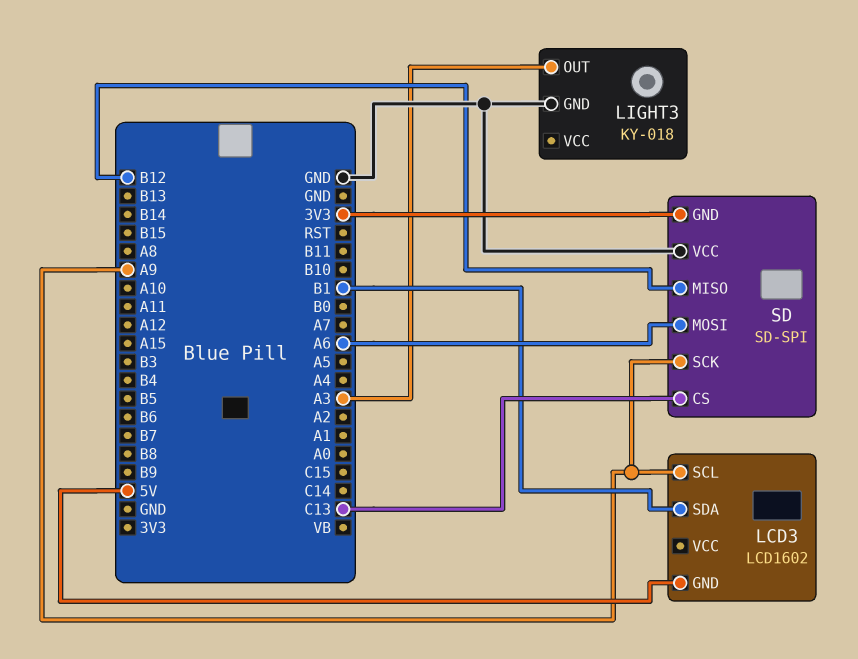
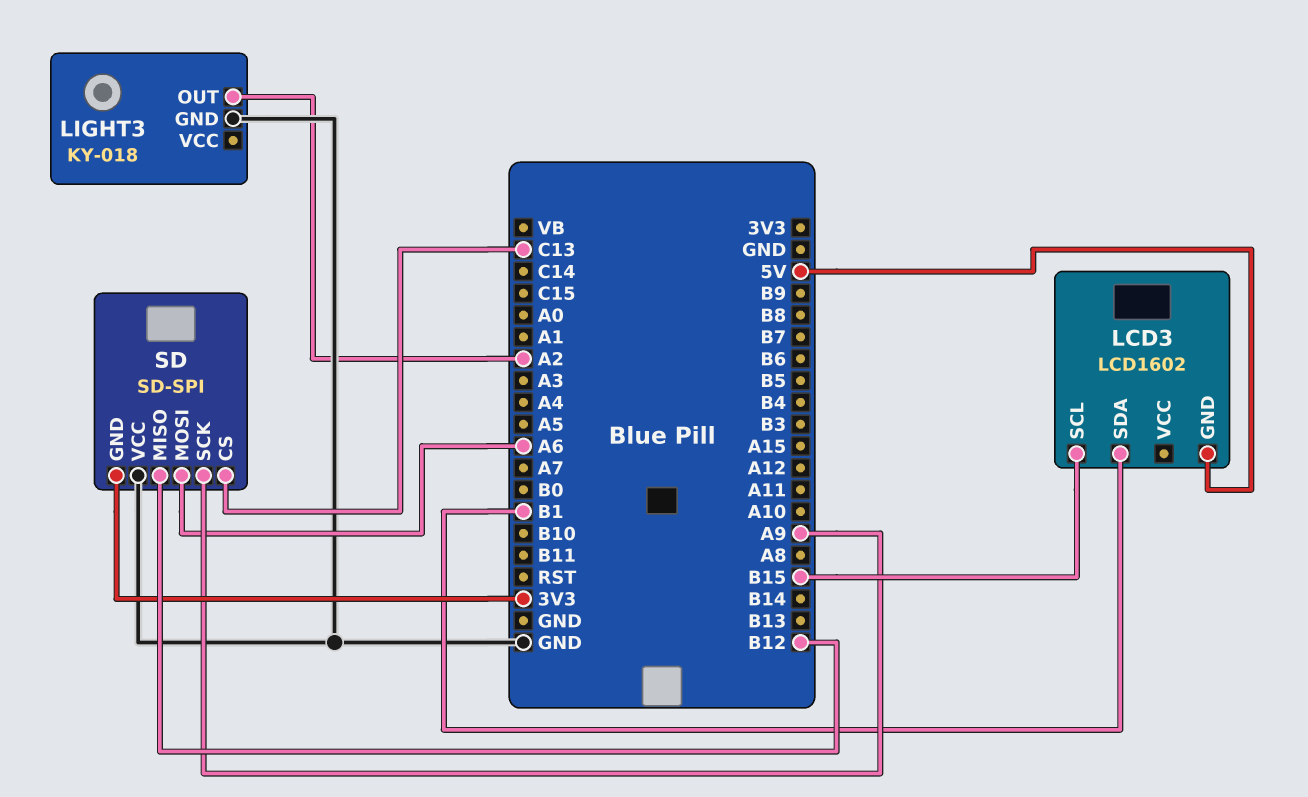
LCD3 pin SCL: A9 -> B15
LIGHT3 pin OUT: A3 -> A2

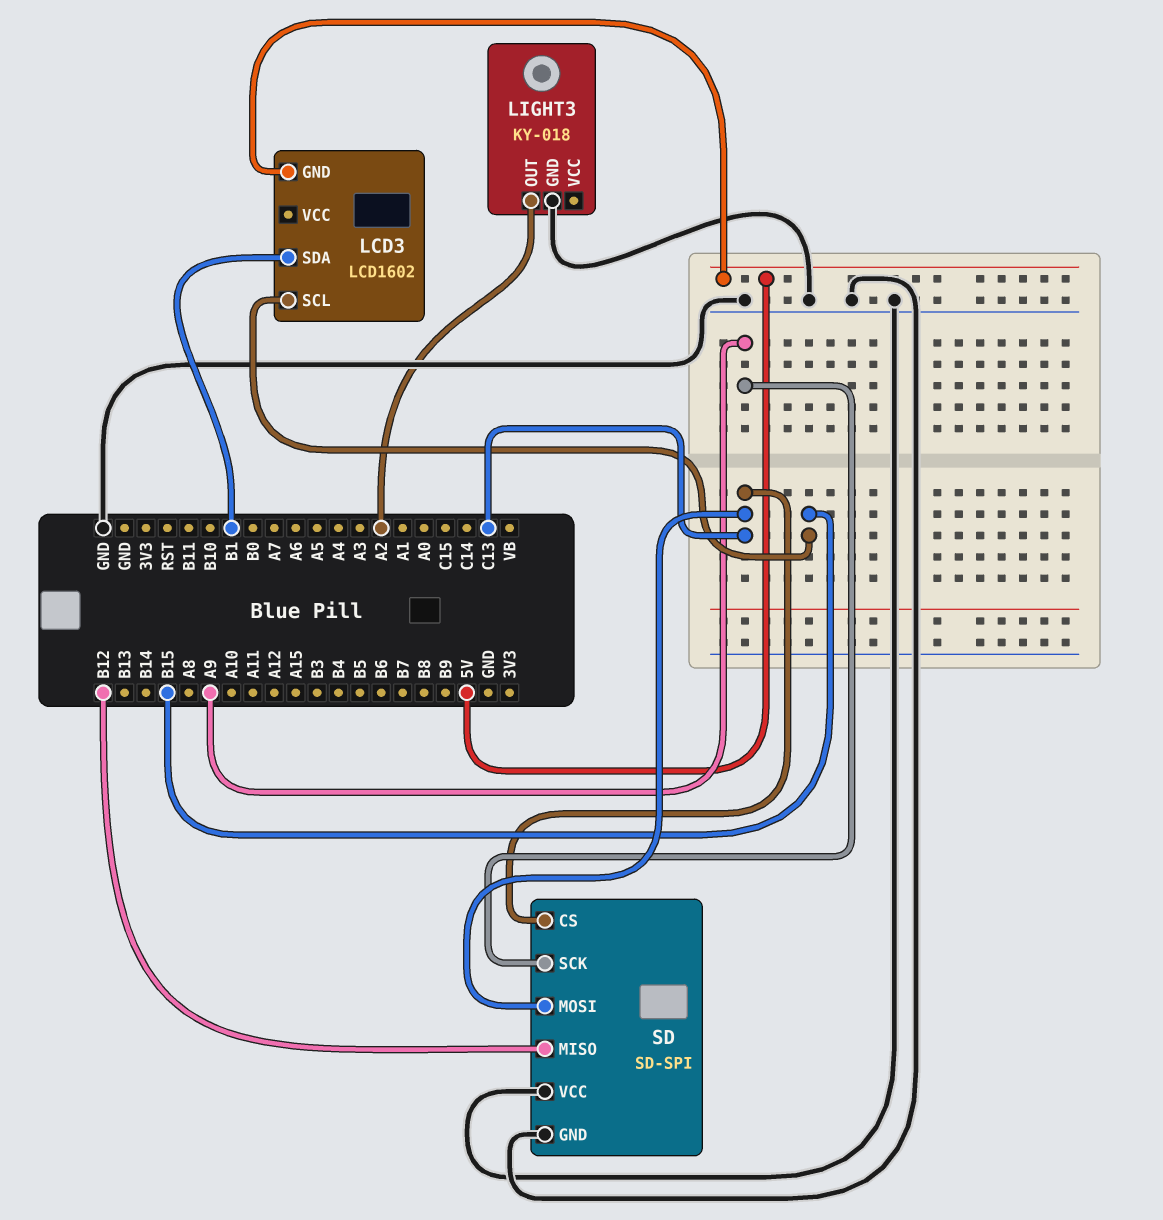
SD pin GND: 3V3 -> GND
SD pin MOSI: A6 -> C13

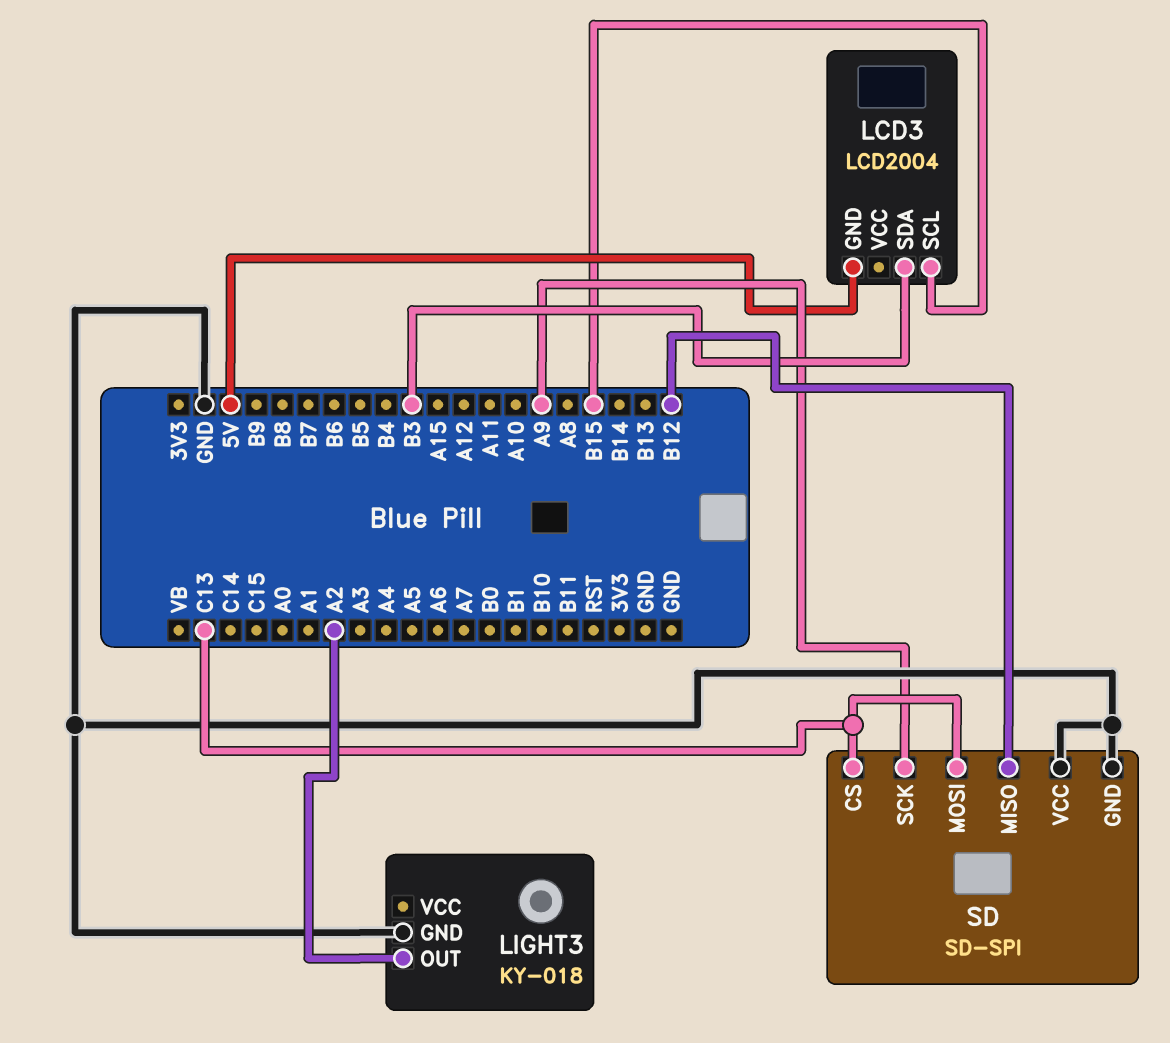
LCD3: LCD1602 -> LCD2004
LCD3 pin SDA: B1 -> B3

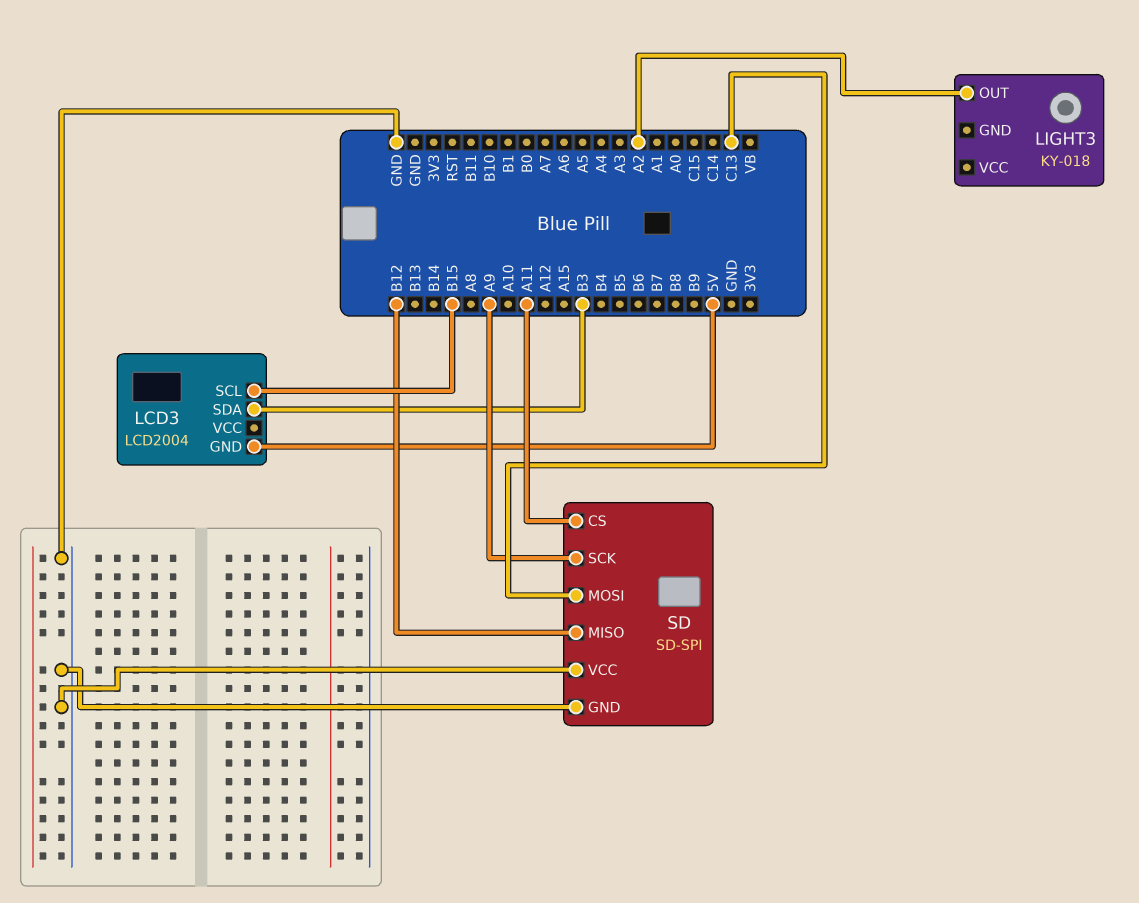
LIGHT3 pin GND: GND -> none
SD pin CS: C13 -> A11

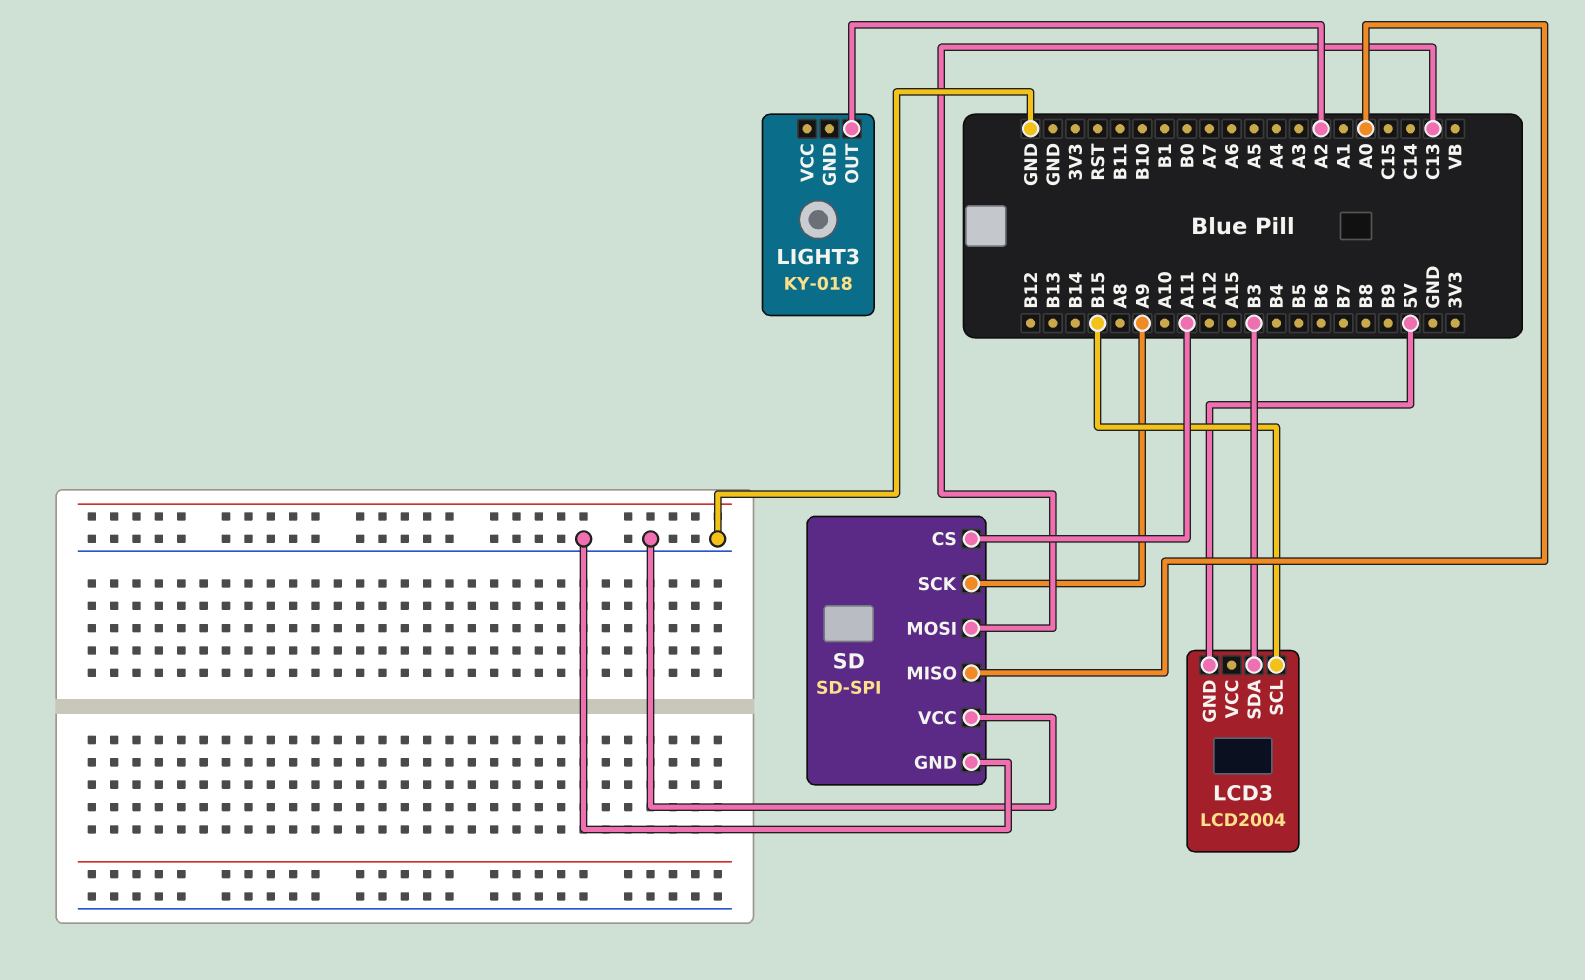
SD pin MISO: B12 -> A0

